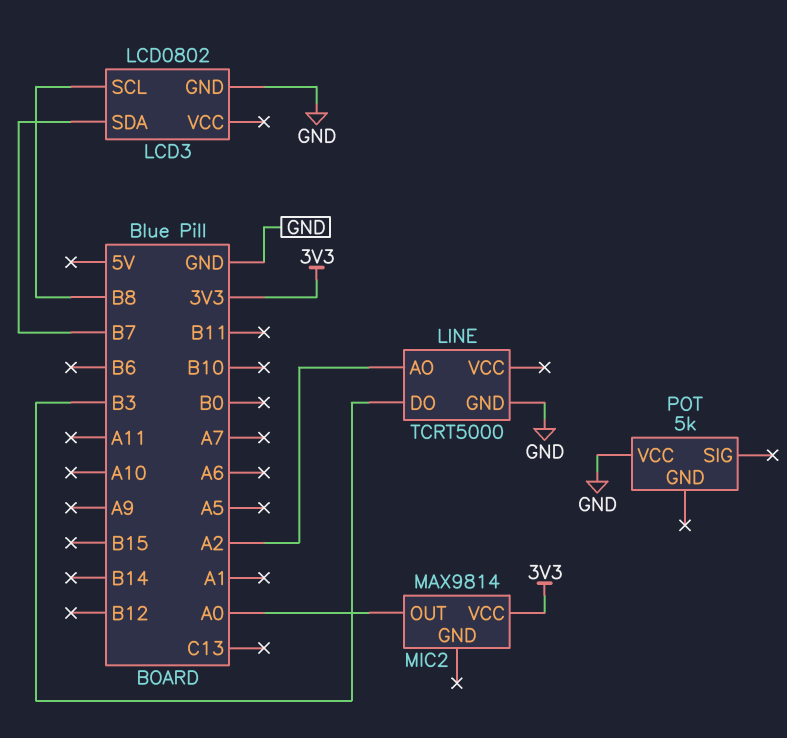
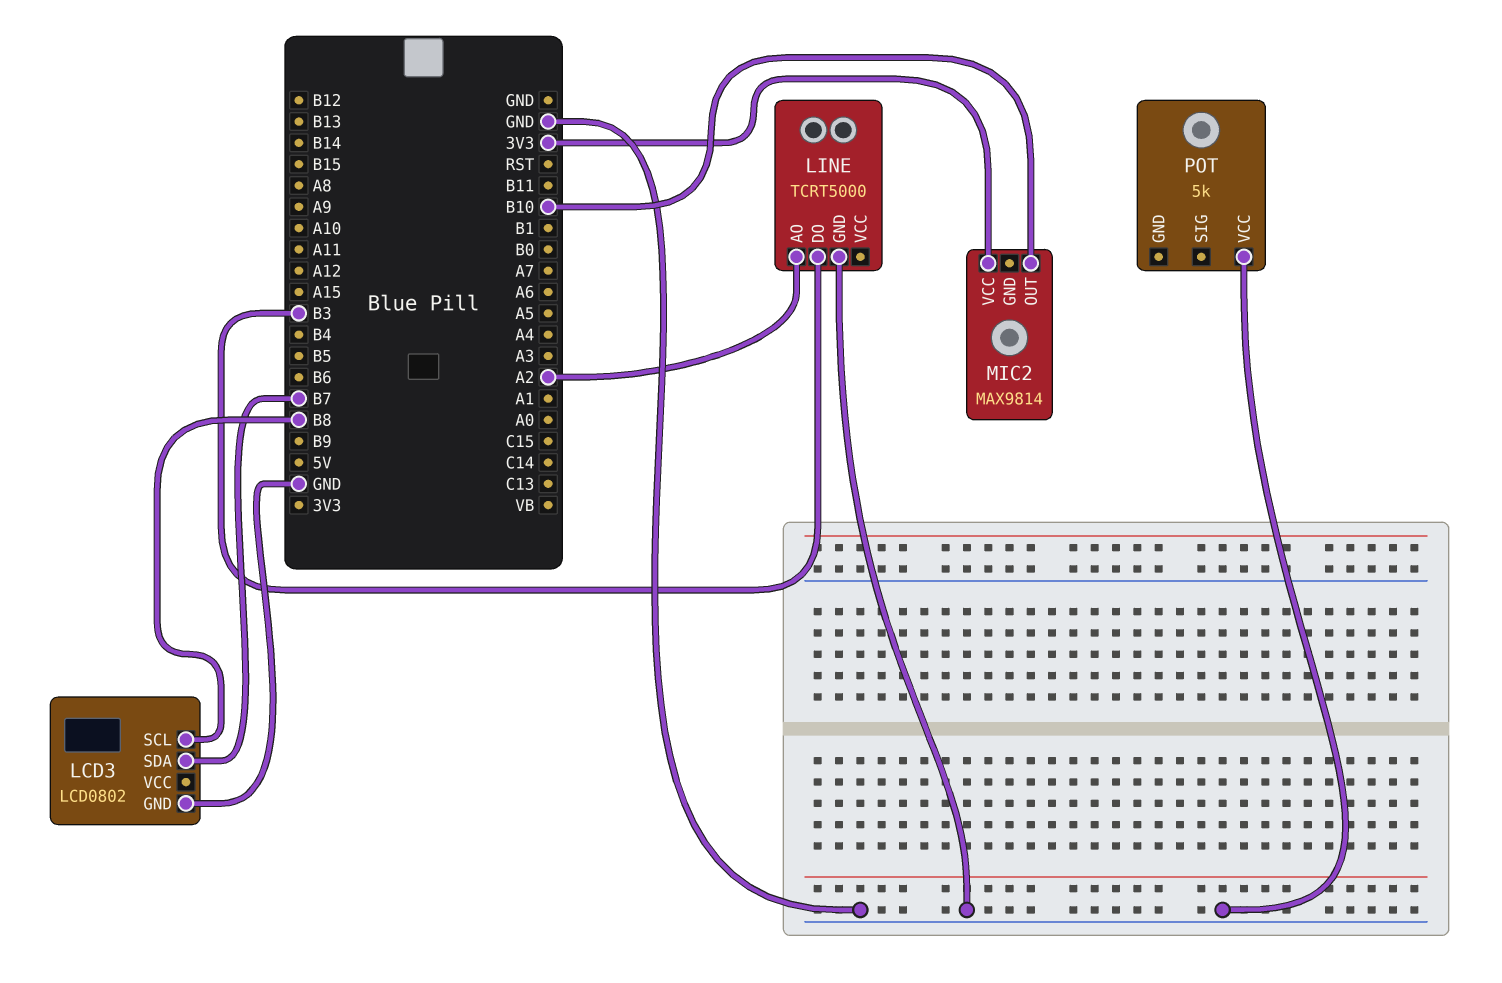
MIC2 pin OUT: A0 -> B10

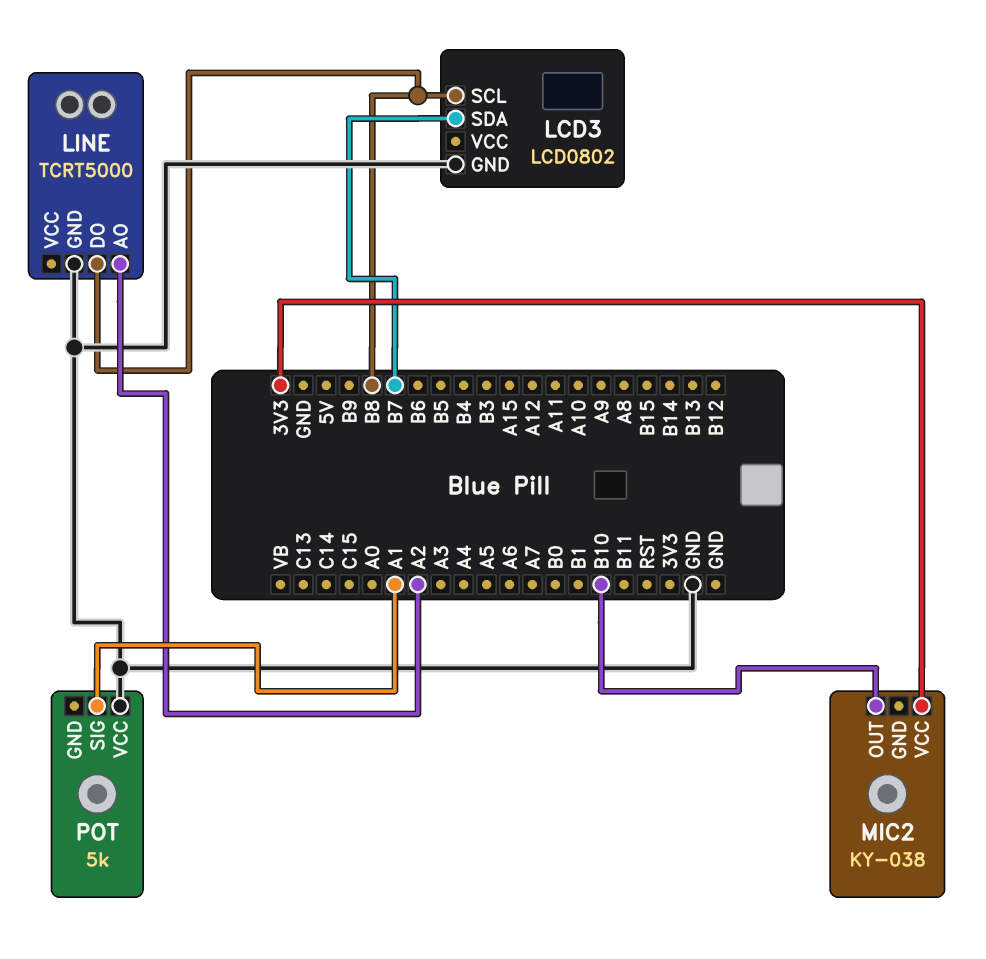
LINE pin DO: B3 -> B8
MIC2: MAX9814 -> KY-038
POT pin SIG: none -> A1

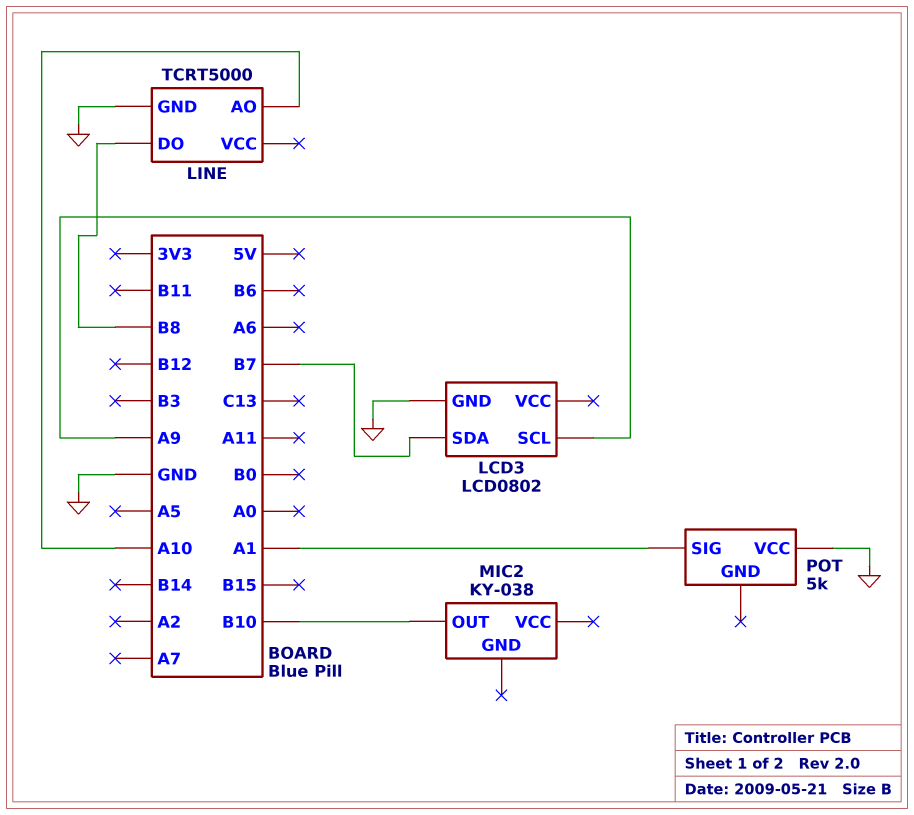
LCD3 pin SCL: B8 -> A9
LINE pin AO: A2 -> A10
MIC2 pin VCC: 3V3 -> none

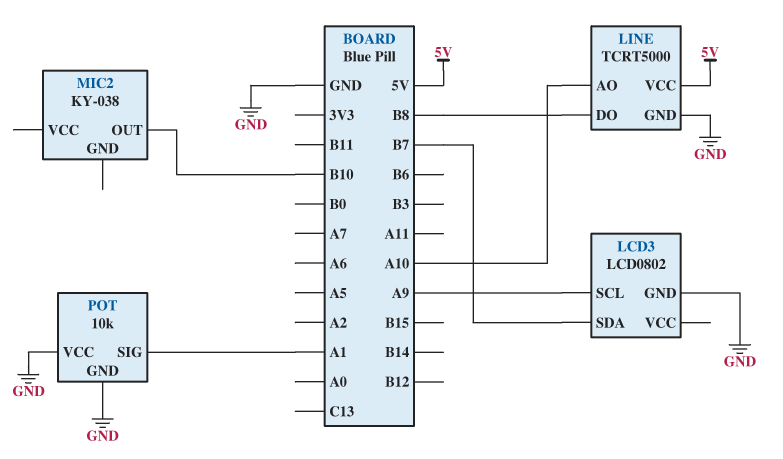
LINE pin VCC: none -> 5V
POT: 5k -> 10k
POT pin GND: none -> GND

